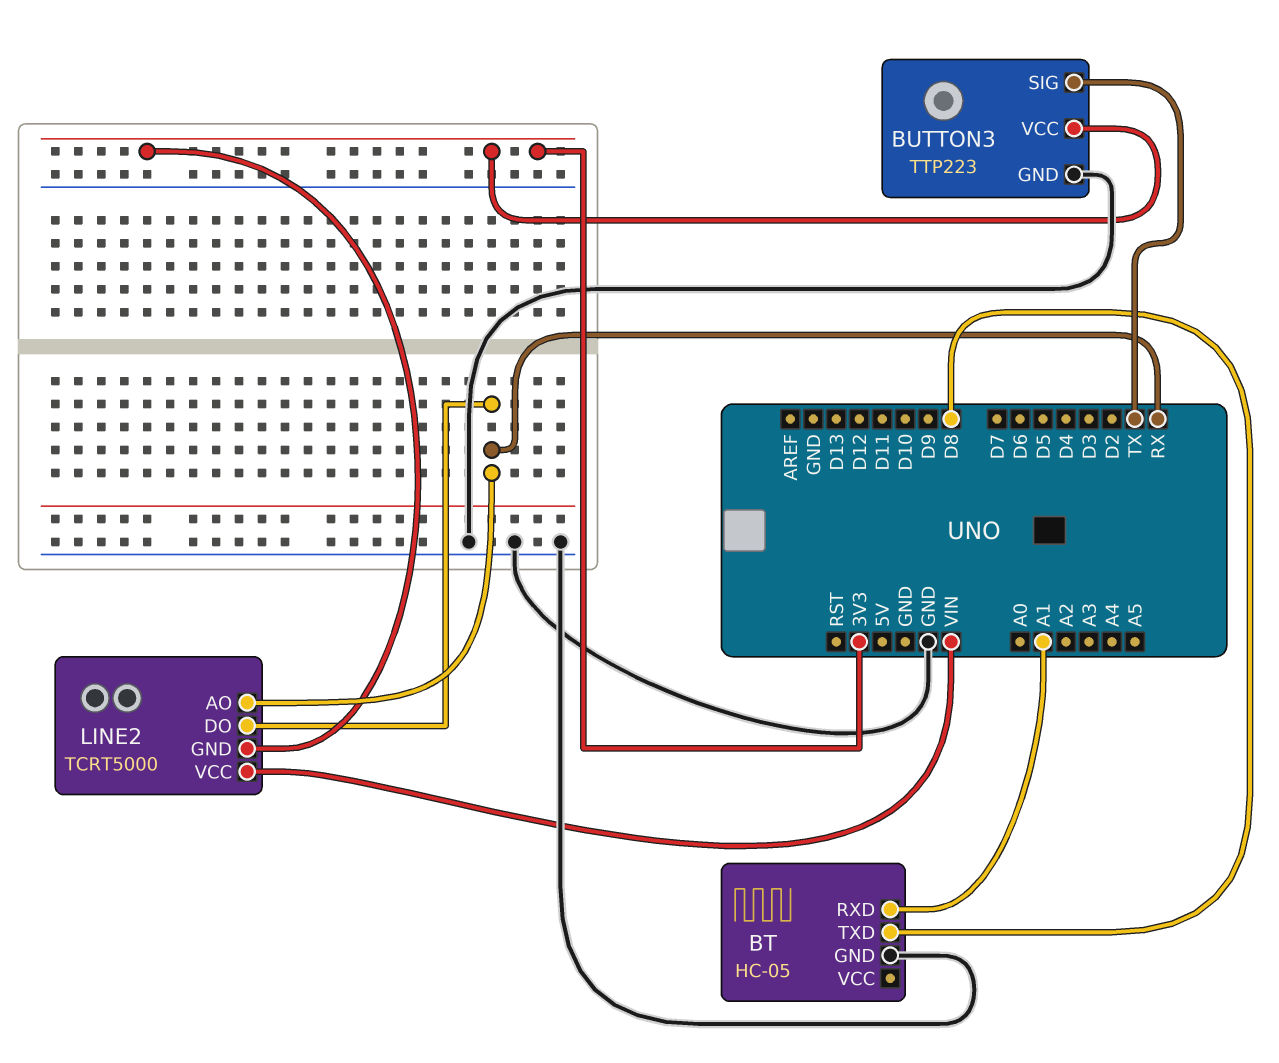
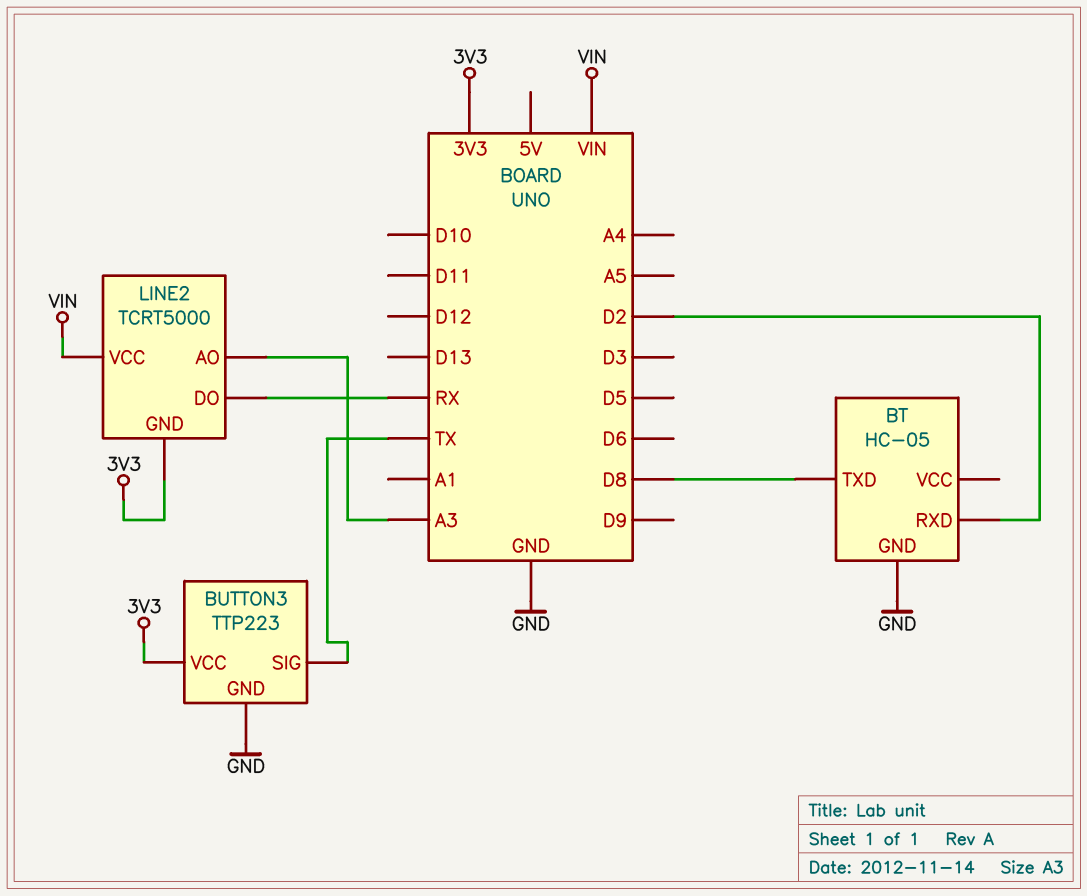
BT pin RXD: A1 -> D2
LINE2 pin AO: RX -> A3

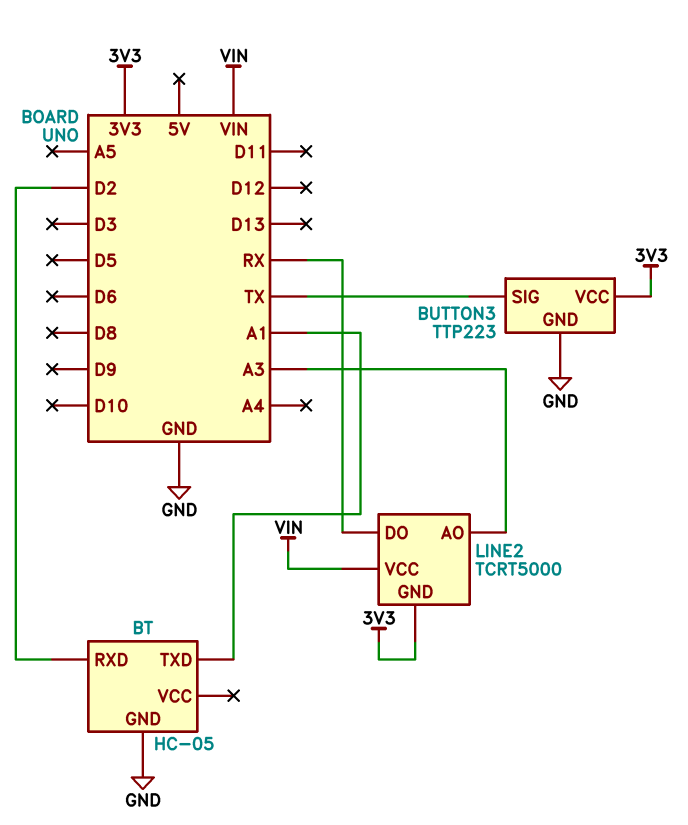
BT pin TXD: D8 -> A1

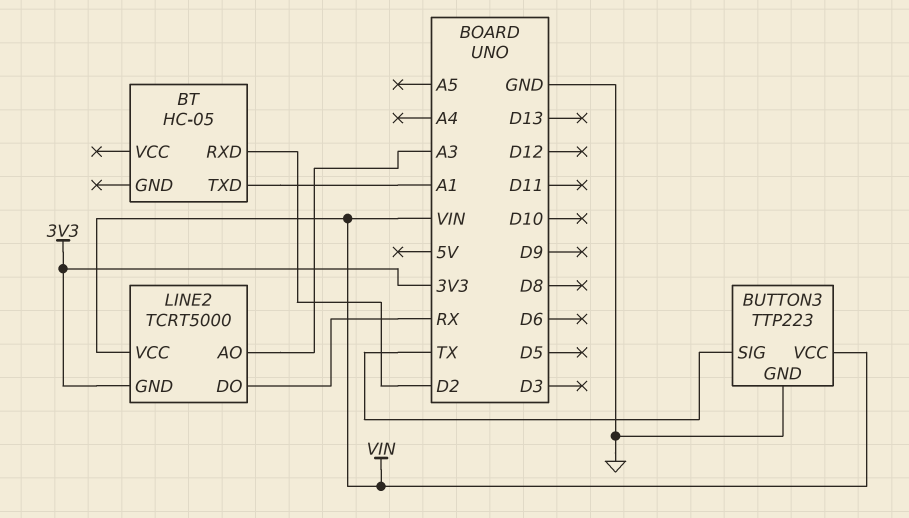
BT pin GND: GND -> none
BUTTON3 pin VCC: 3V3 -> VIN

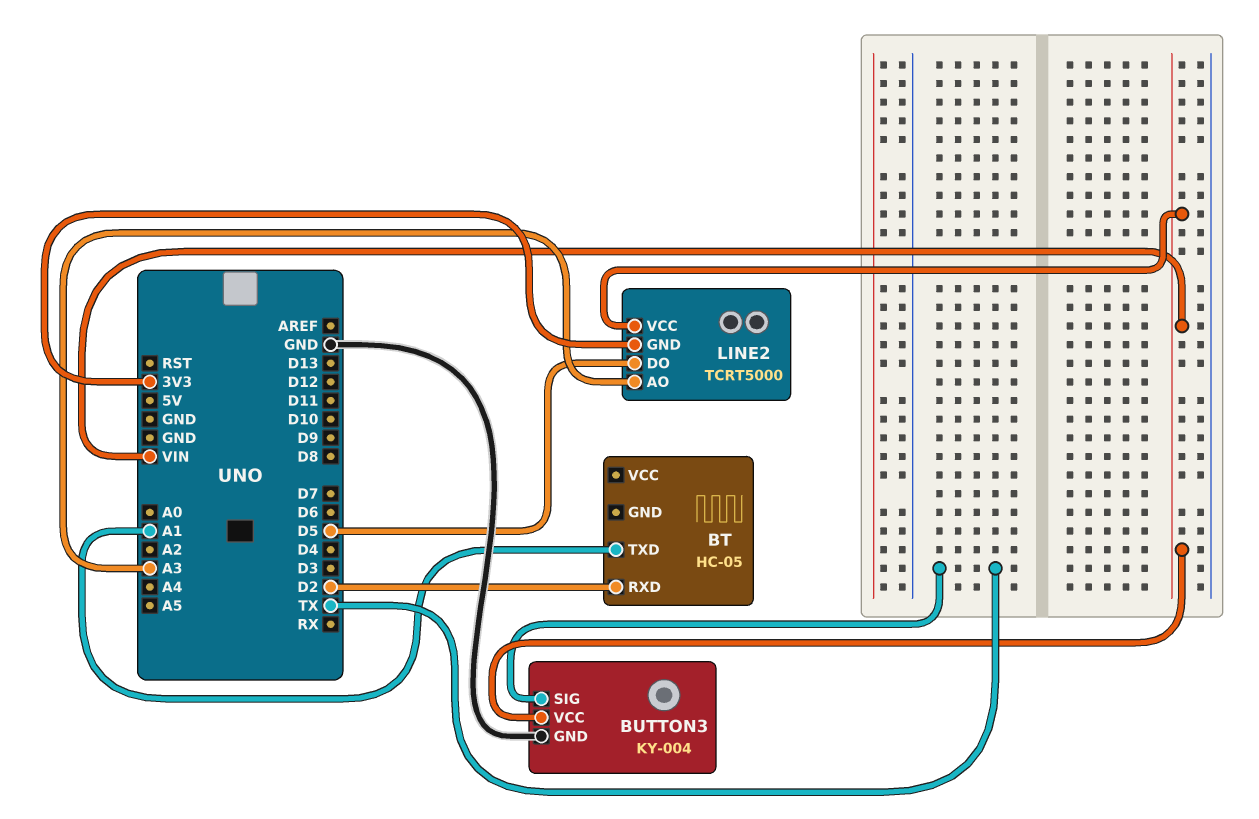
BUTTON3: TTP223 -> KY-004
LINE2 pin DO: RX -> D5

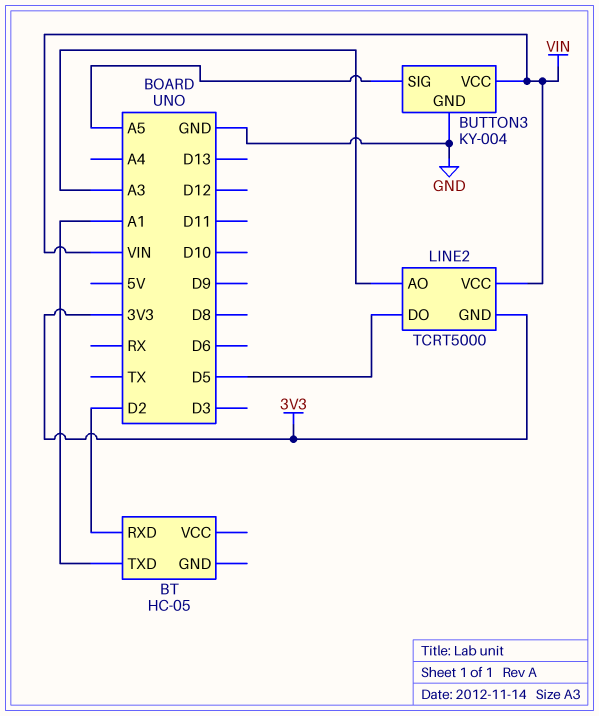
BUTTON3 pin SIG: TX -> A5

